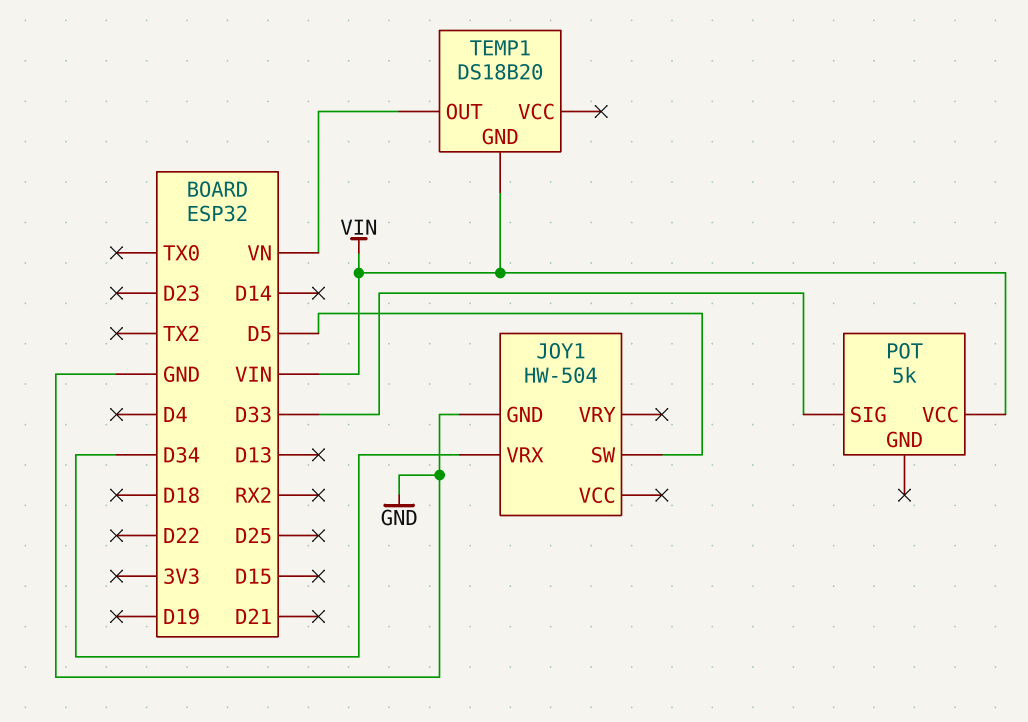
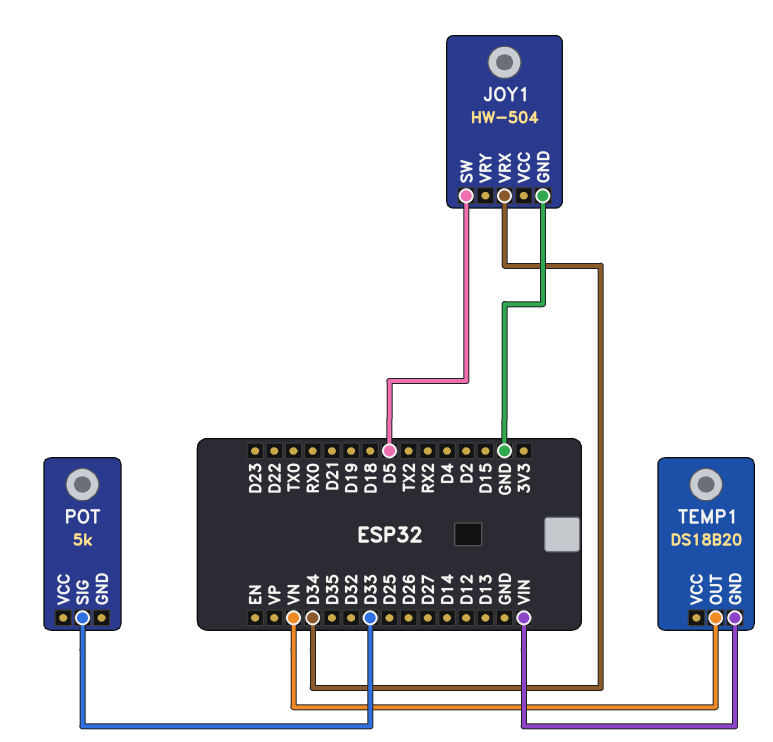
POT pin VCC: VIN -> none

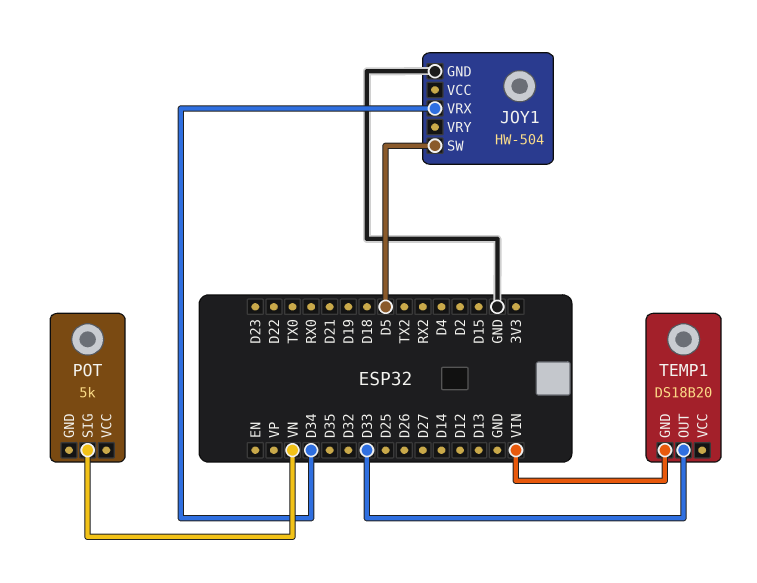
POT pin SIG: D33 -> VN
TEMP1 pin OUT: VN -> D33

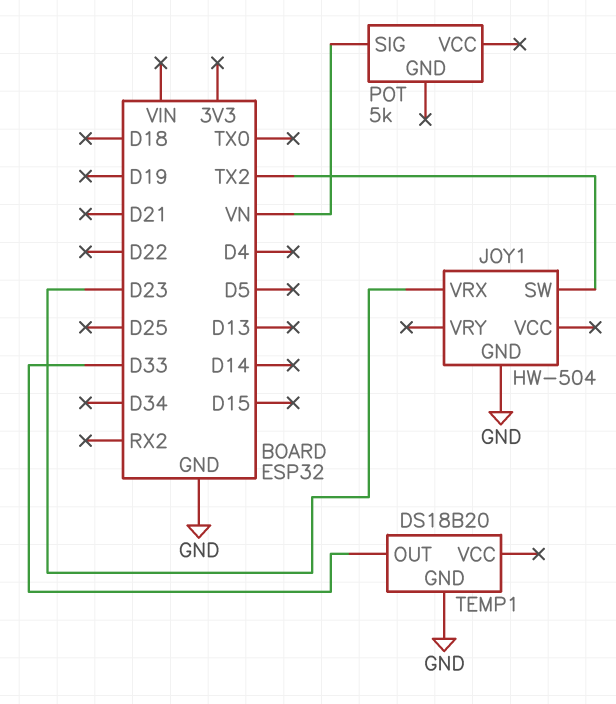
JOY1 pin SW: D5 -> TX2
JOY1 pin VRX: D34 -> D23
TEMP1 pin GND: VIN -> GND

